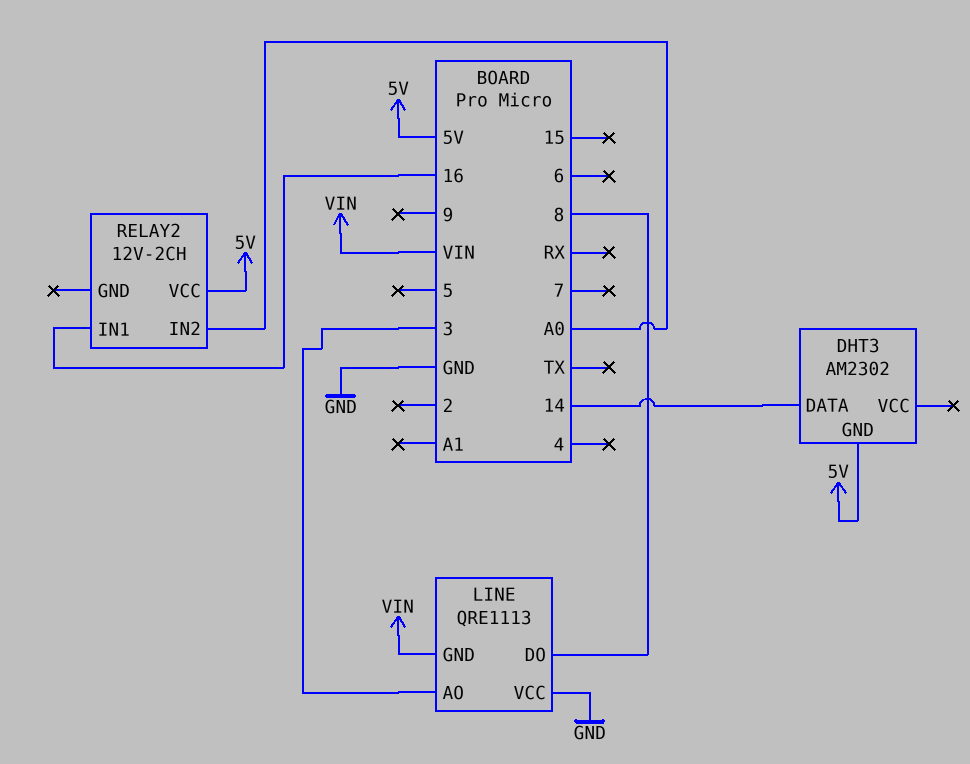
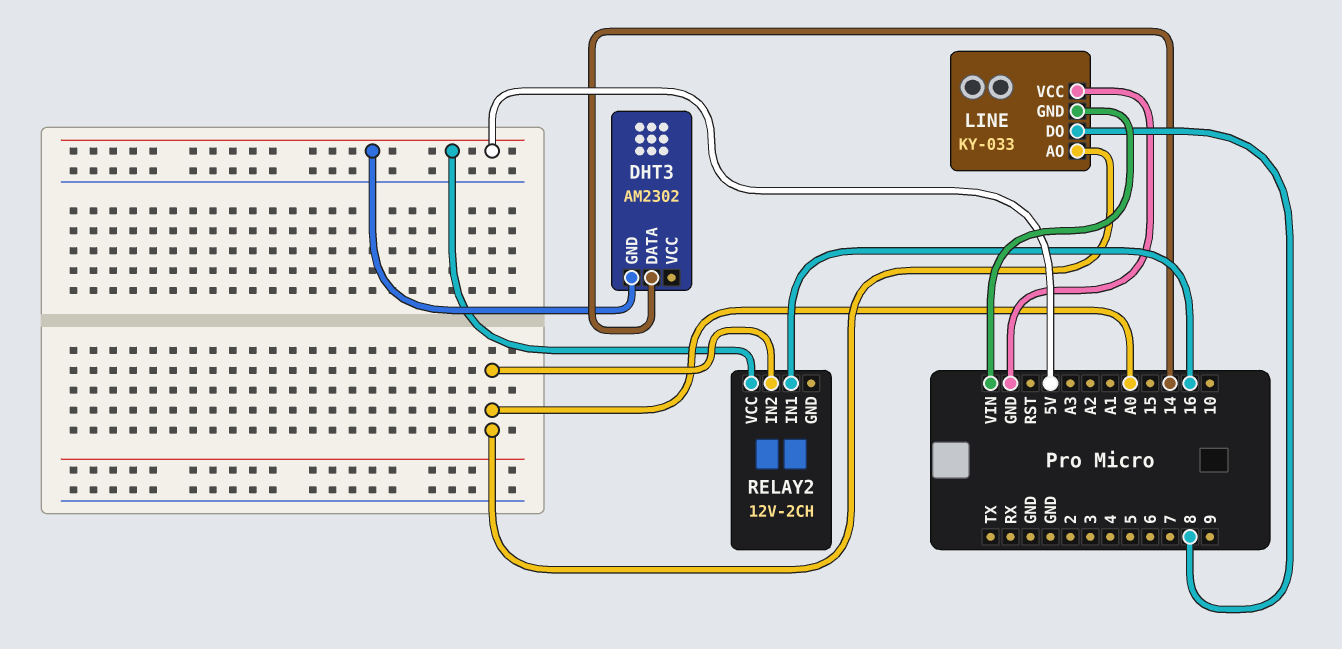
LINE: QRE1113 -> KY-033
LINE pin AO: 3 -> A0

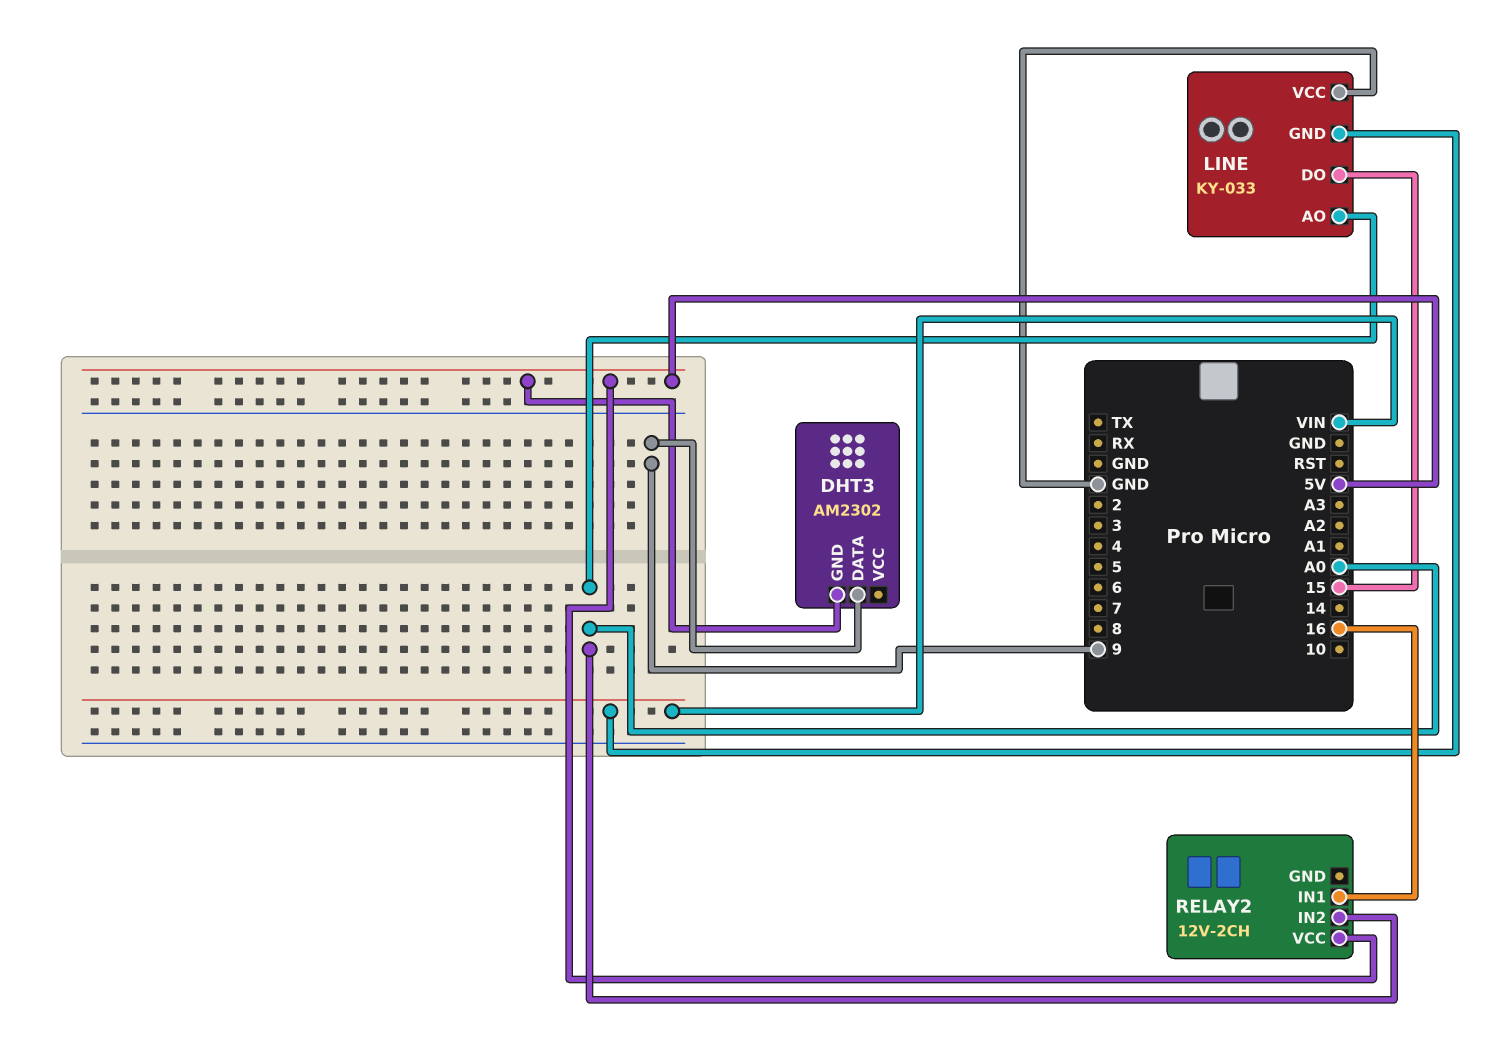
DHT3 pin DATA: 14 -> 9
LINE pin DO: 8 -> 15

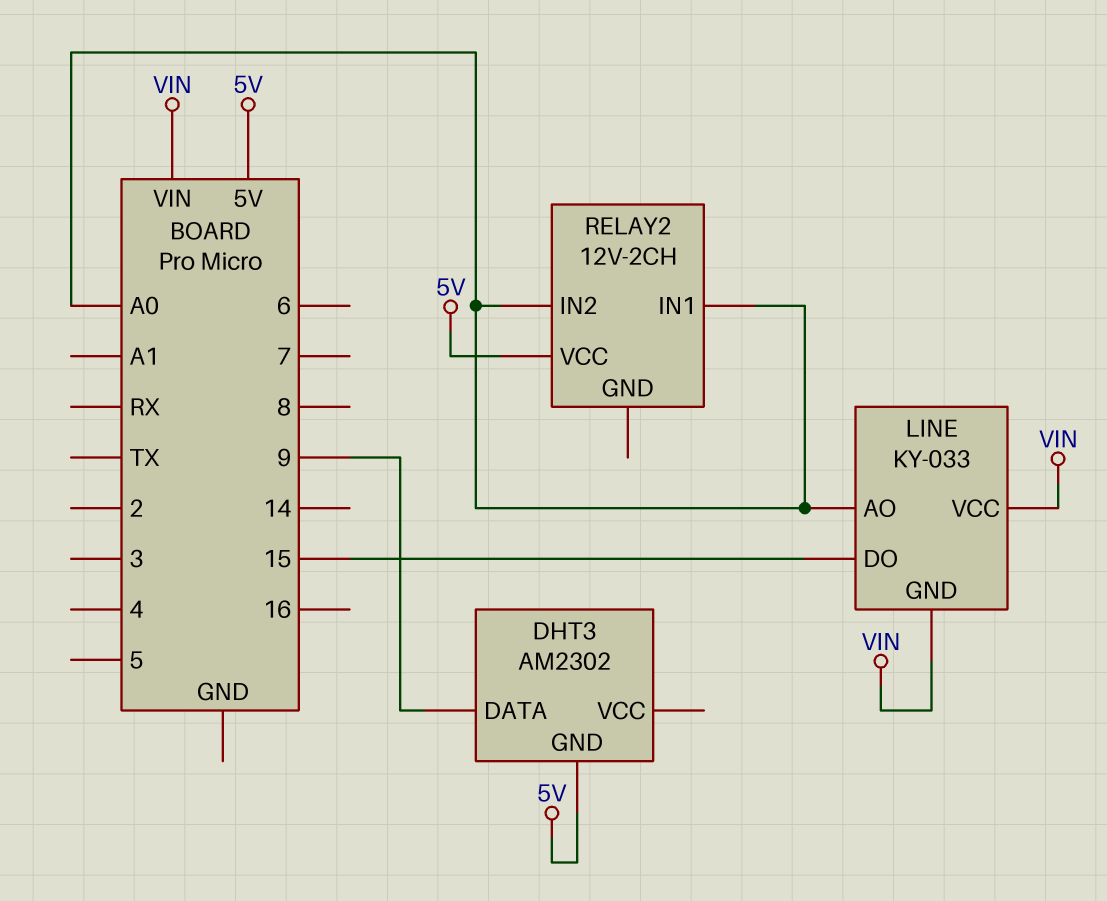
LINE pin VCC: GND -> VIN
RELAY2 pin IN1: 16 -> A0

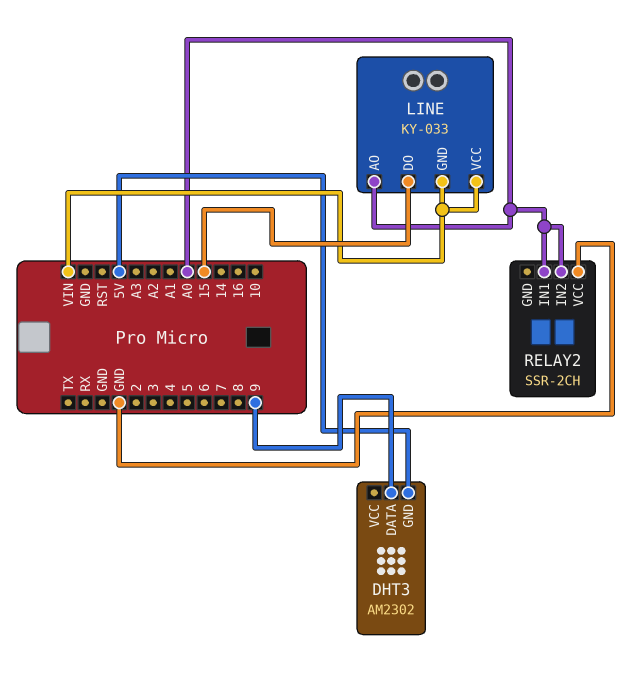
RELAY2: 12V-2CH -> SSR-2CH
RELAY2 pin VCC: 5V -> GND

